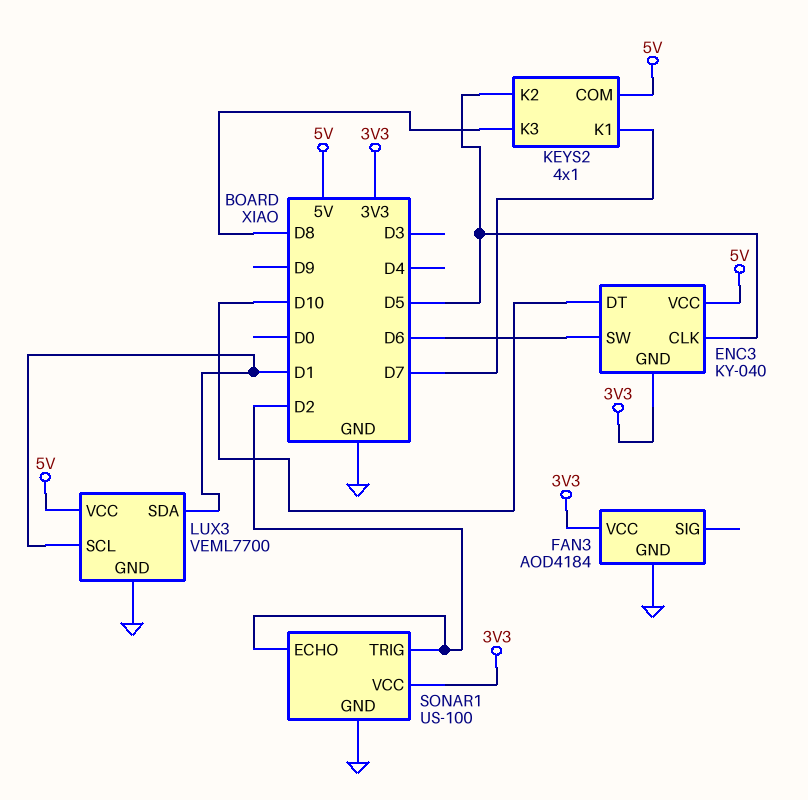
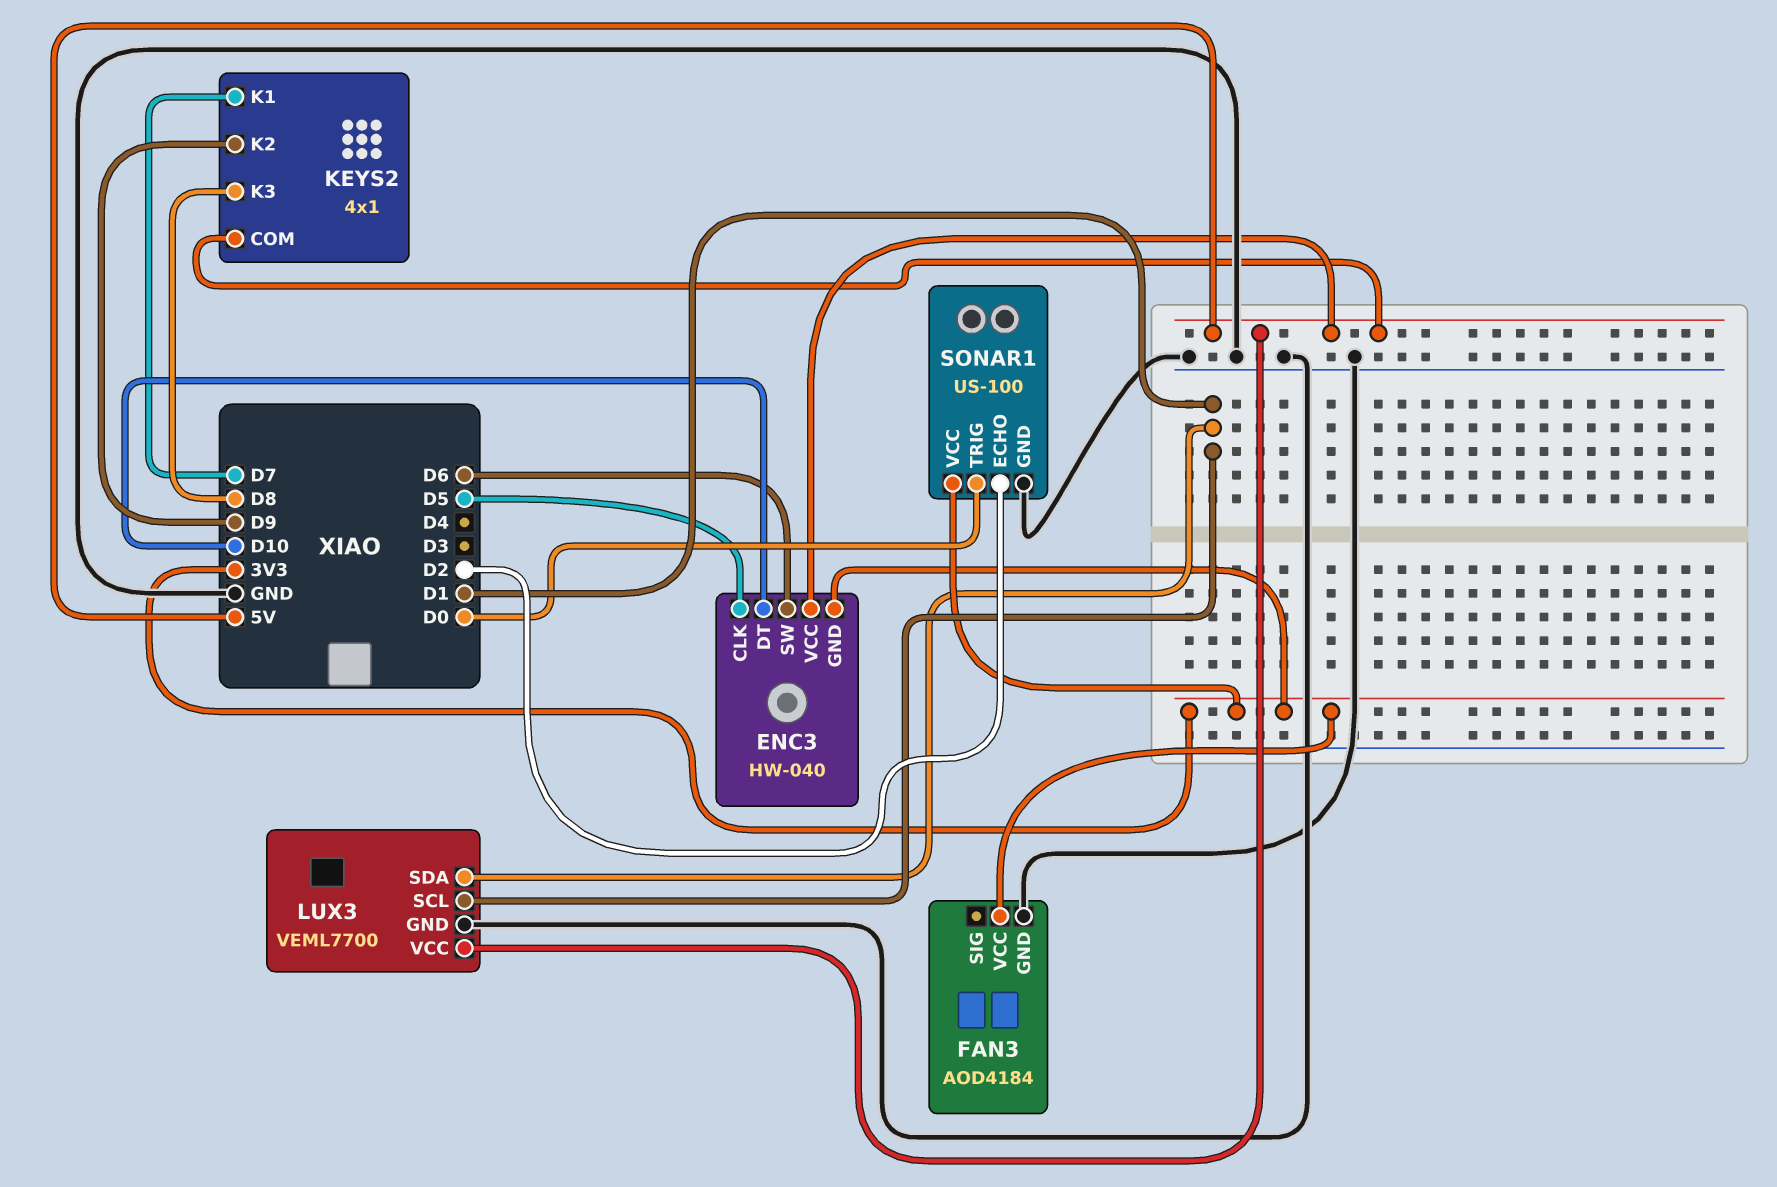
ENC3: KY-040 -> HW-040
KEYS2 pin K2: D5 -> D9
SONAR1 pin TRIG: D2 -> D0

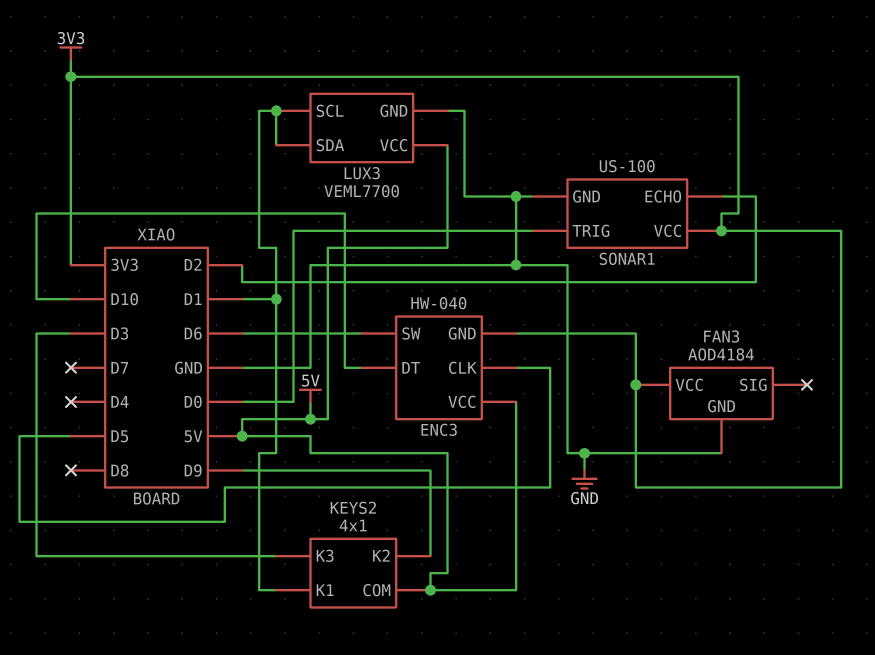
KEYS2 pin K1: D7 -> D1
KEYS2 pin K3: D8 -> D3

